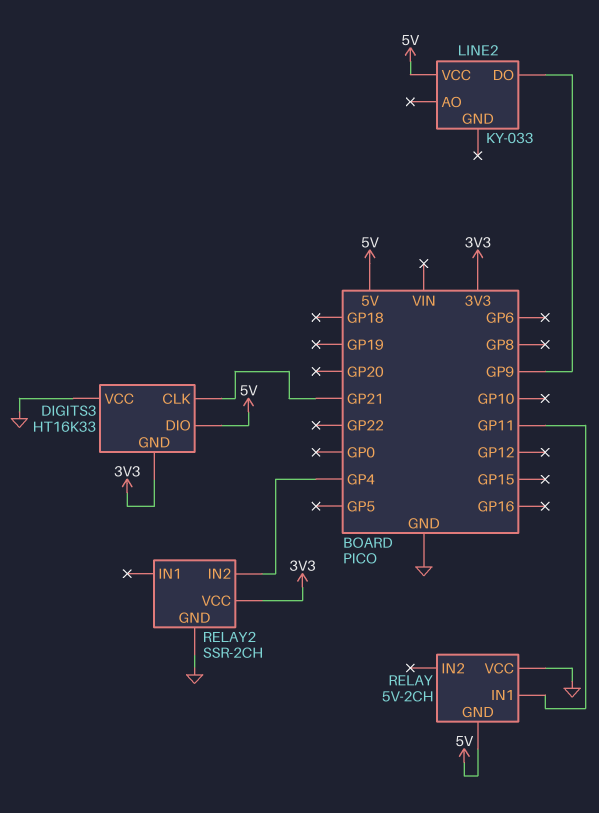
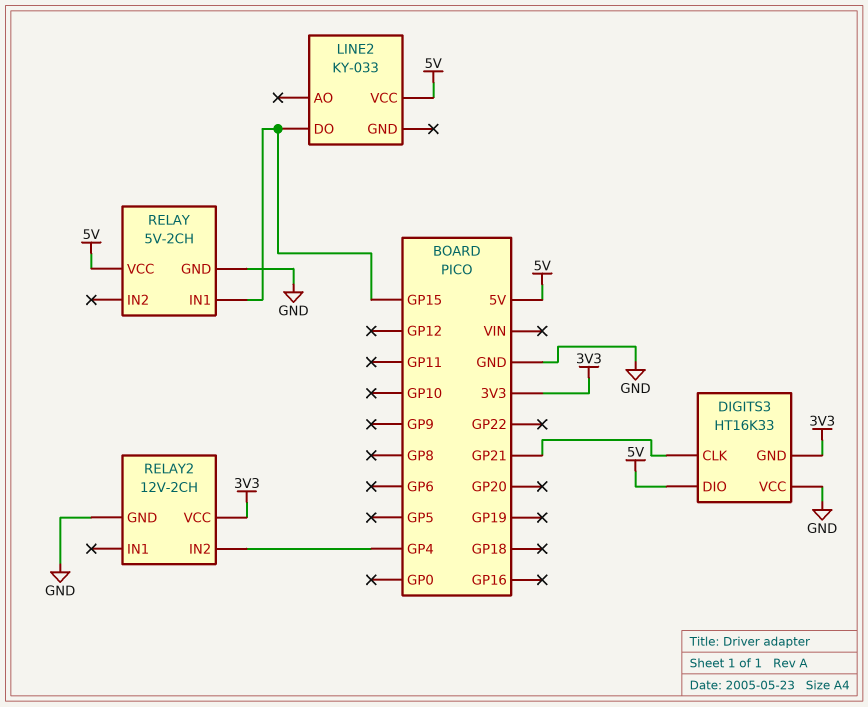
LINE2 pin DO: GP9 -> GP15
RELAY pin GND: 5V -> GND
RELAY pin IN1: GP11 -> GP15
RELAY pin VCC: GND -> 5V
RELAY2: SSR-2CH -> 12V-2CH

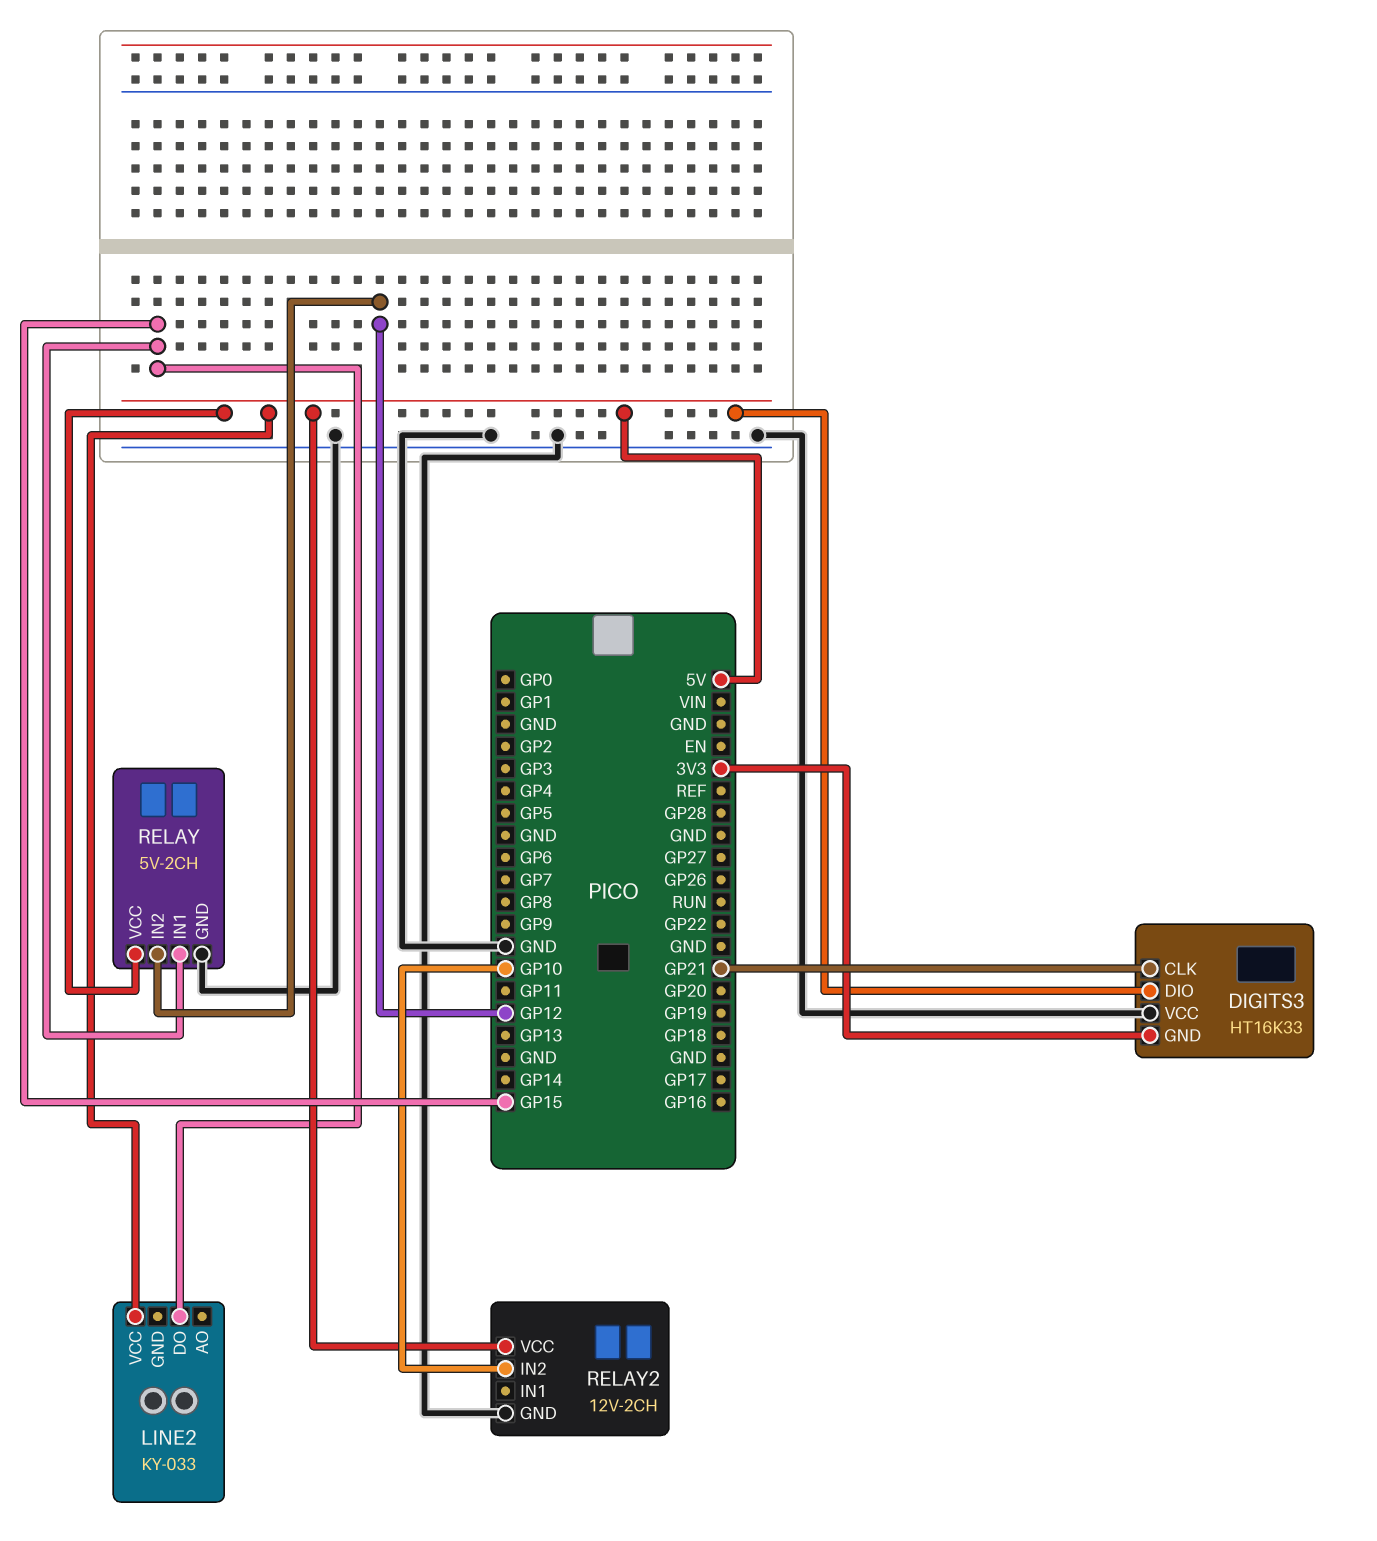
RELAY pin IN2: none -> GP12
RELAY2 pin IN2: GP4 -> GP10
RELAY2 pin VCC: 3V3 -> 5V

